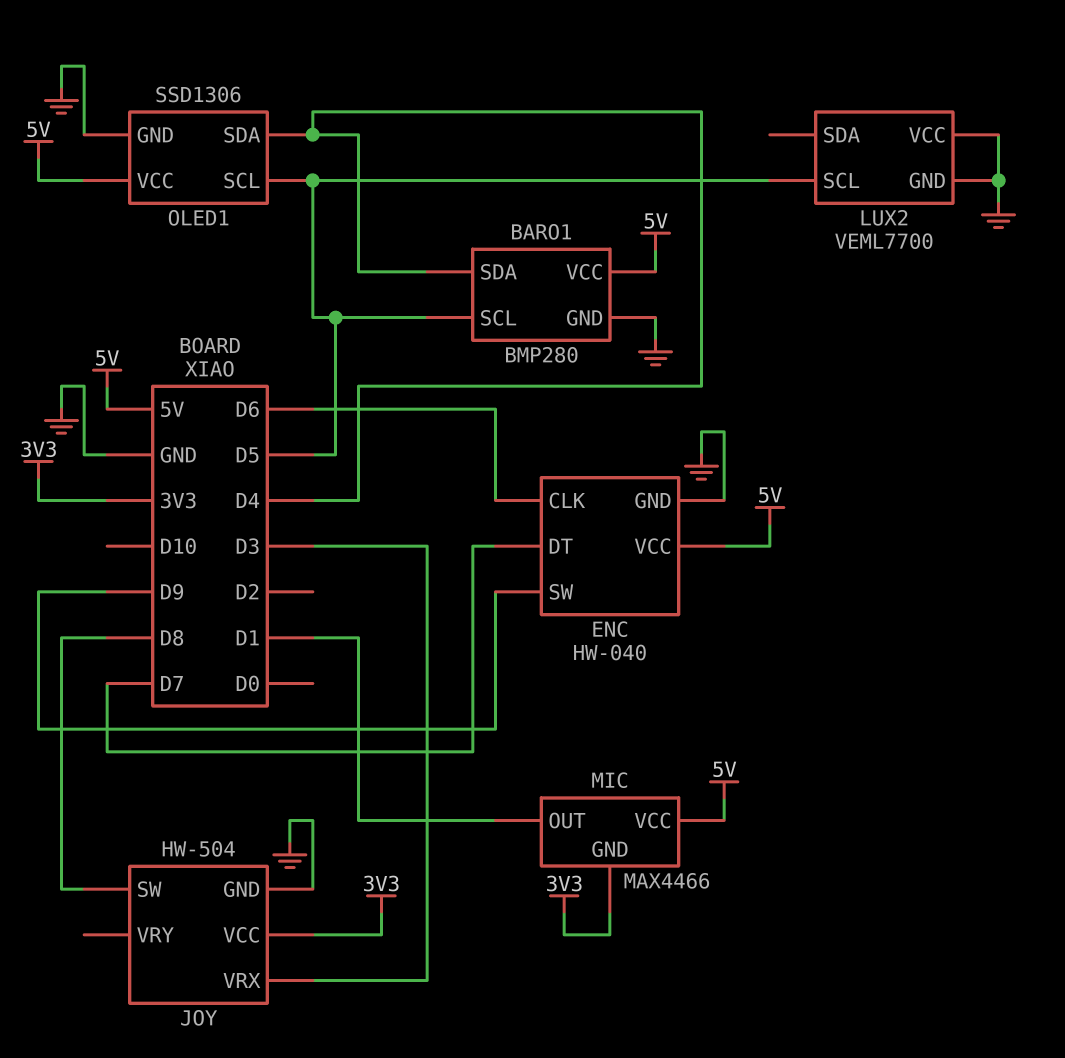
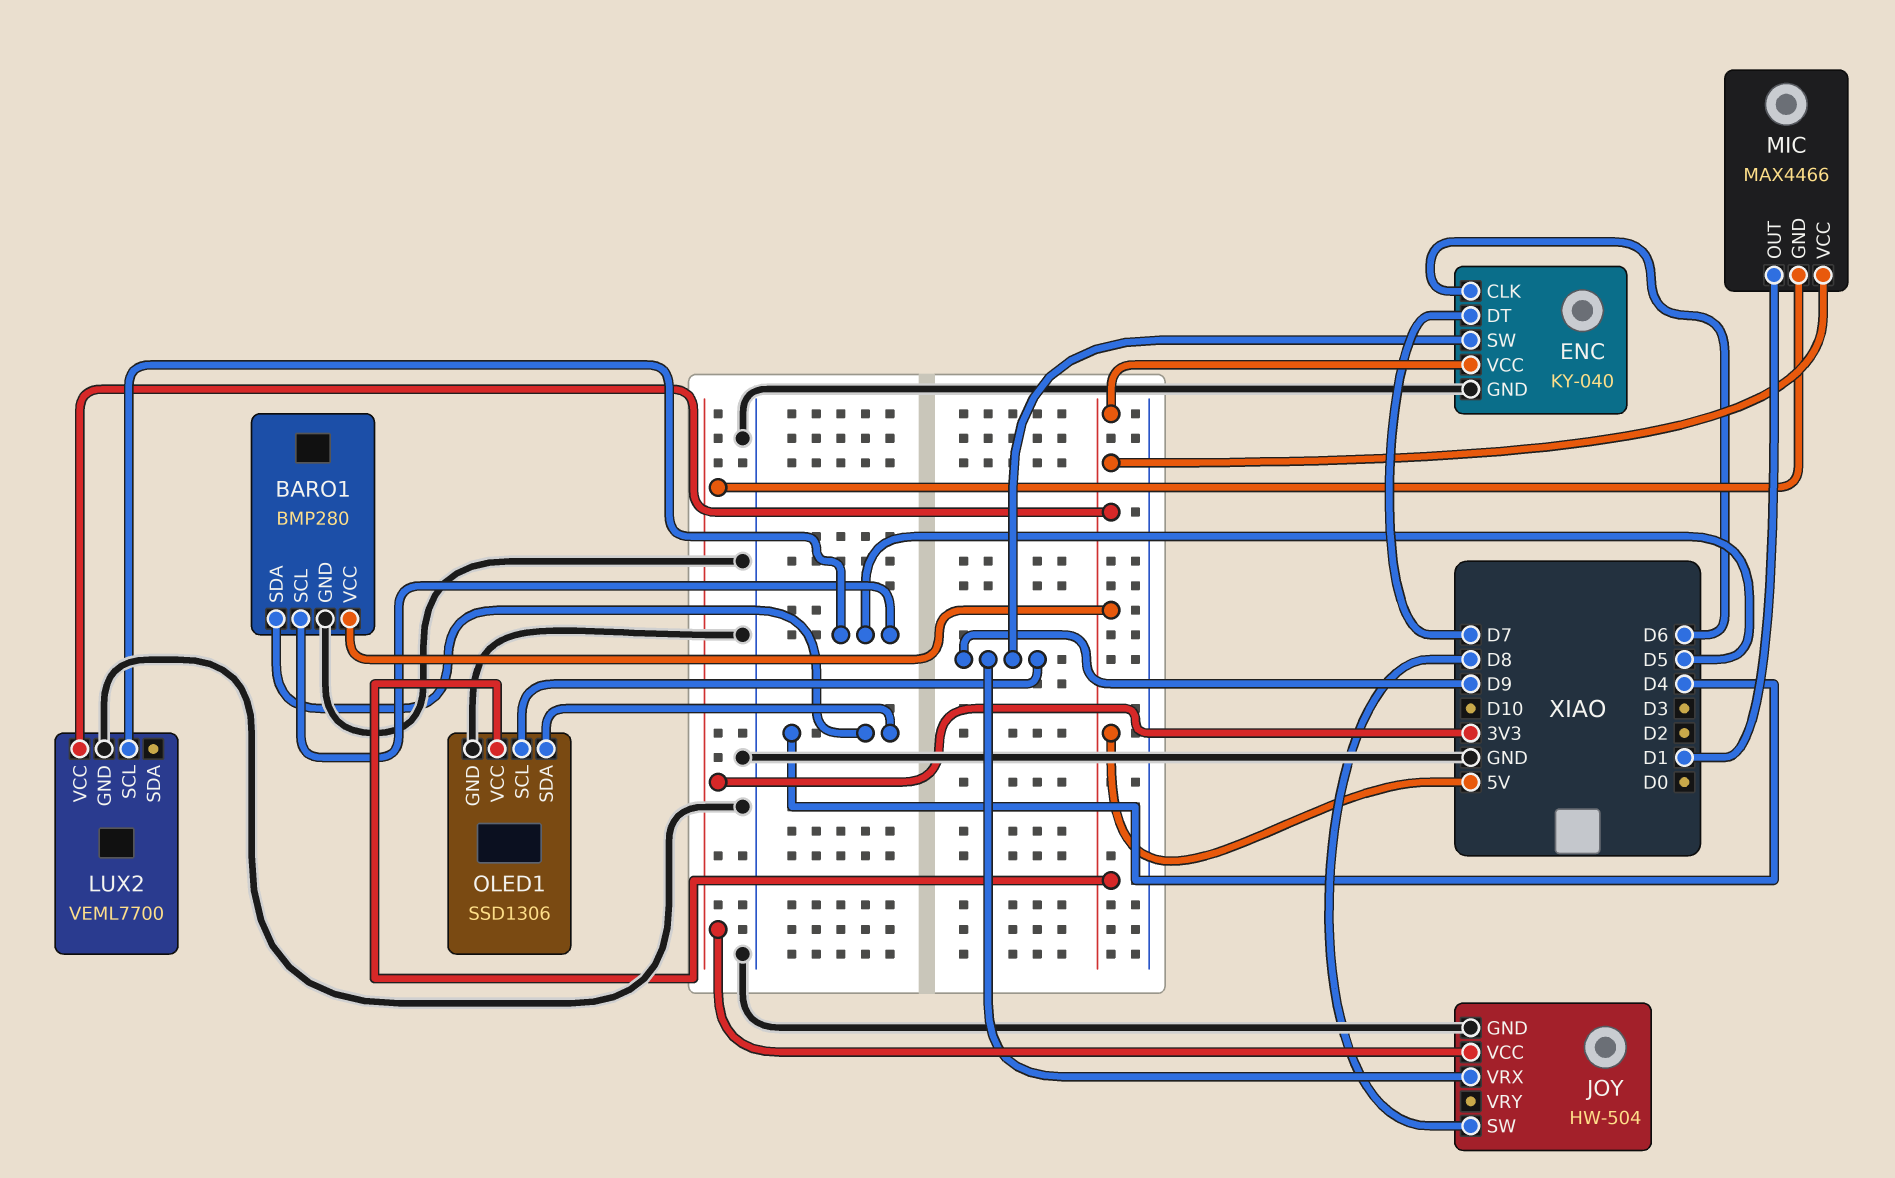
ENC: HW-040 -> KY-040
JOY pin VRX: D3 -> D9
LUX2 pin VCC: GND -> 5V
OLED1 pin SCL: D5 -> D9

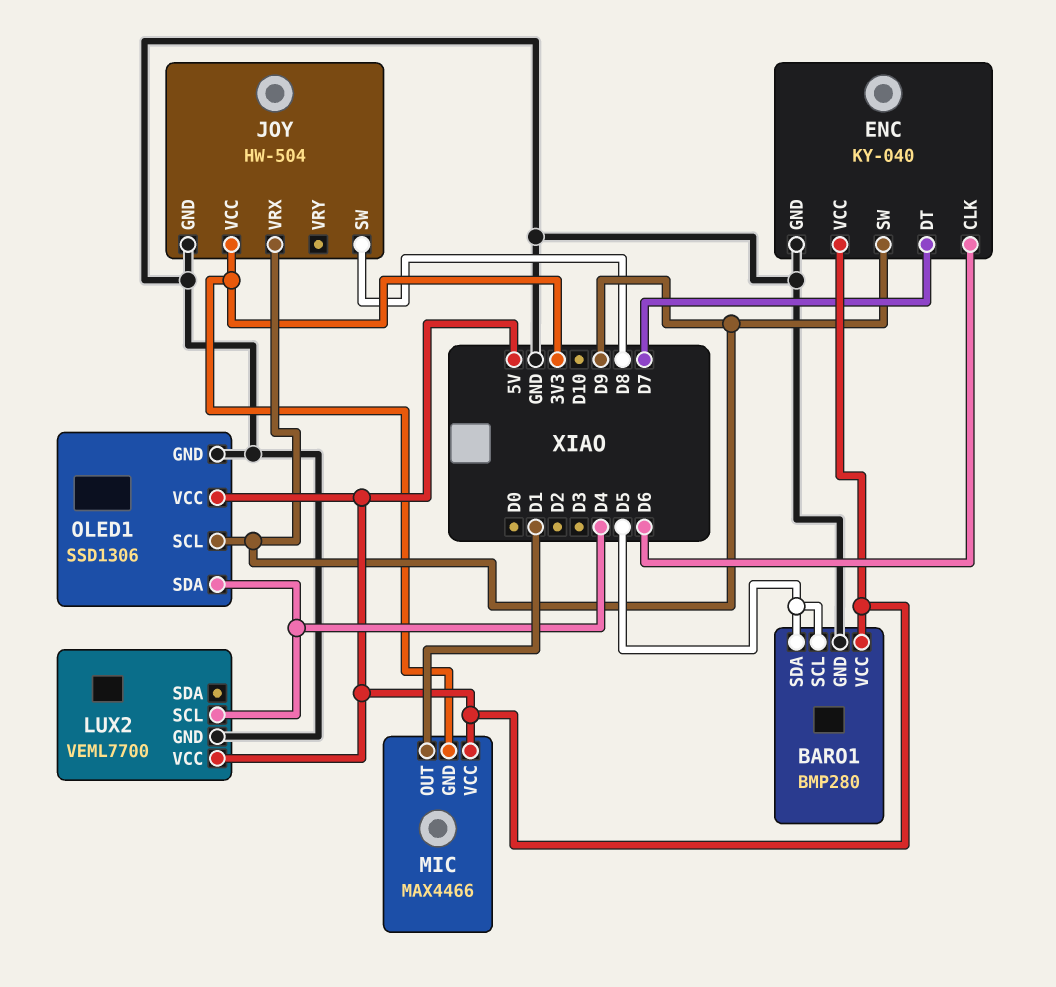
BARO1 pin SDA: D4 -> D5
LUX2 pin SCL: D5 -> D4

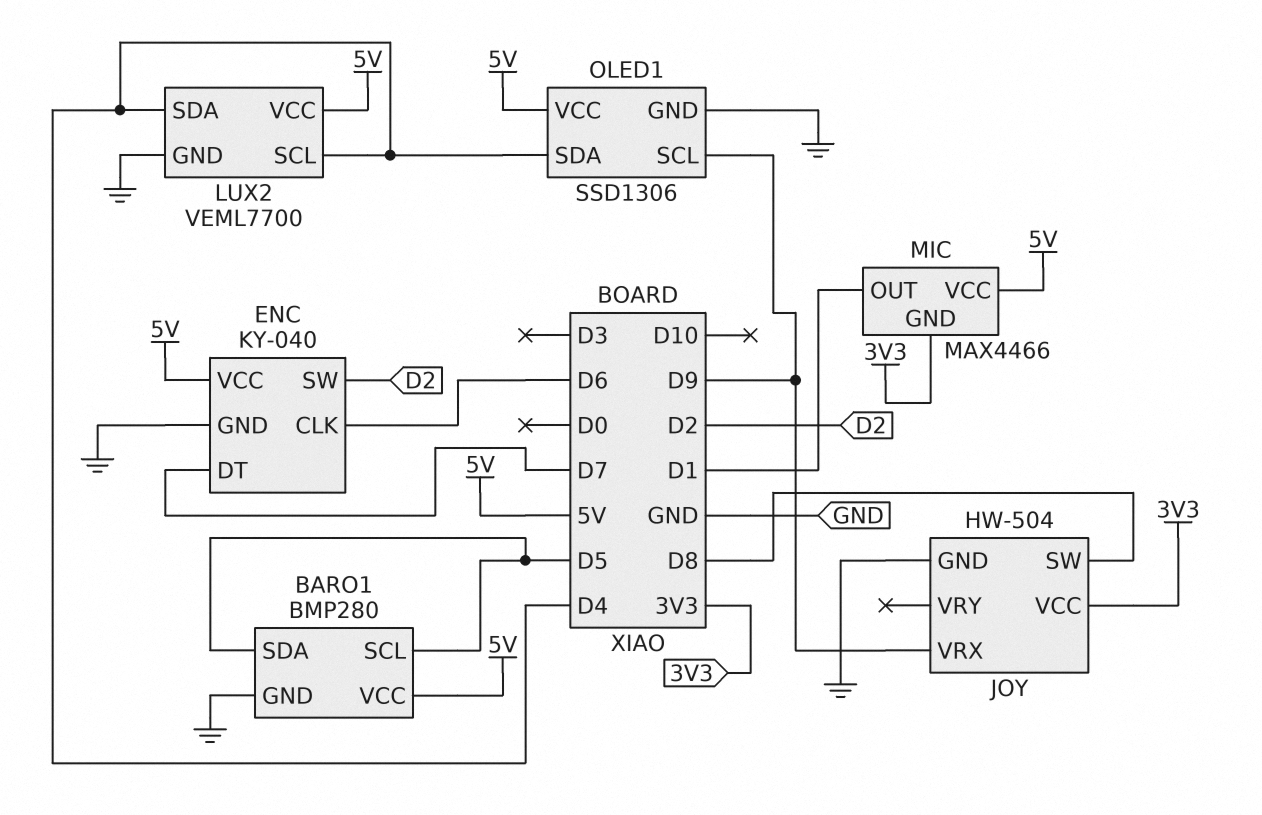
ENC pin SW: D9 -> D2
LUX2 pin SDA: none -> D4

